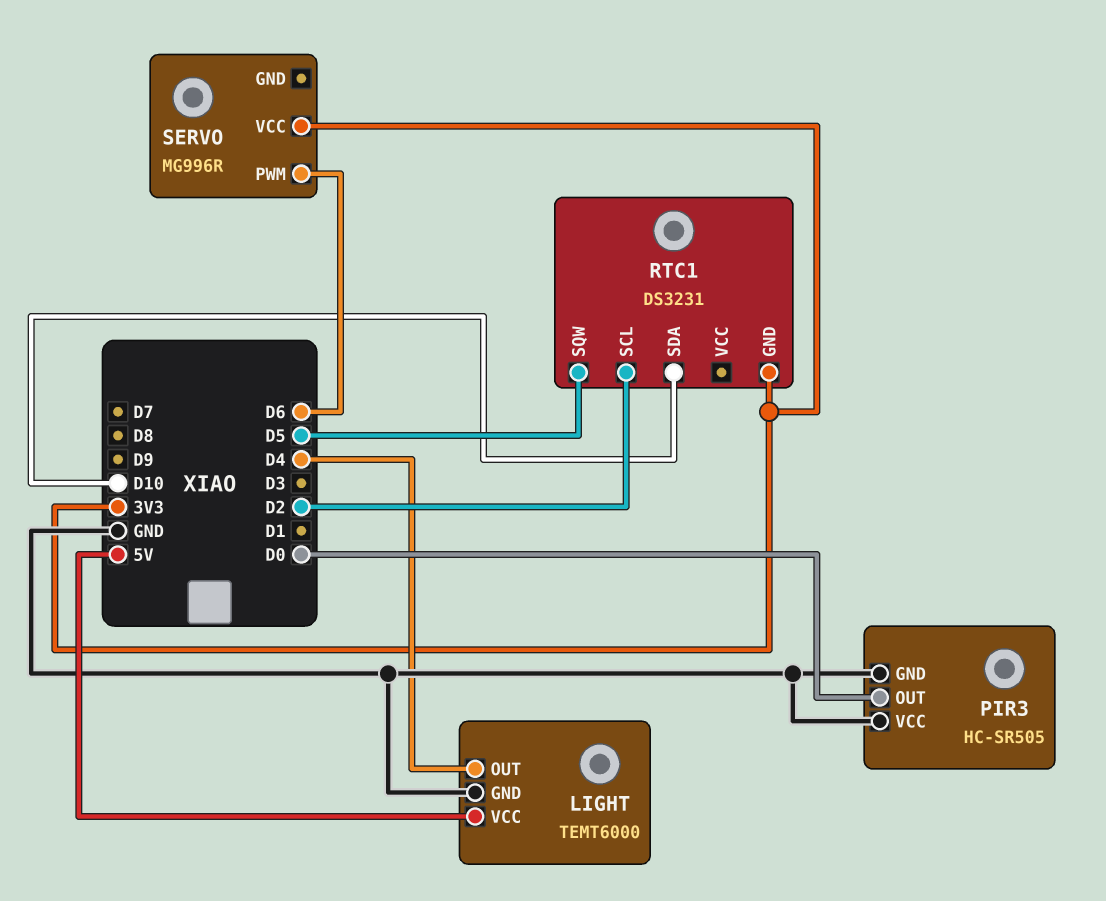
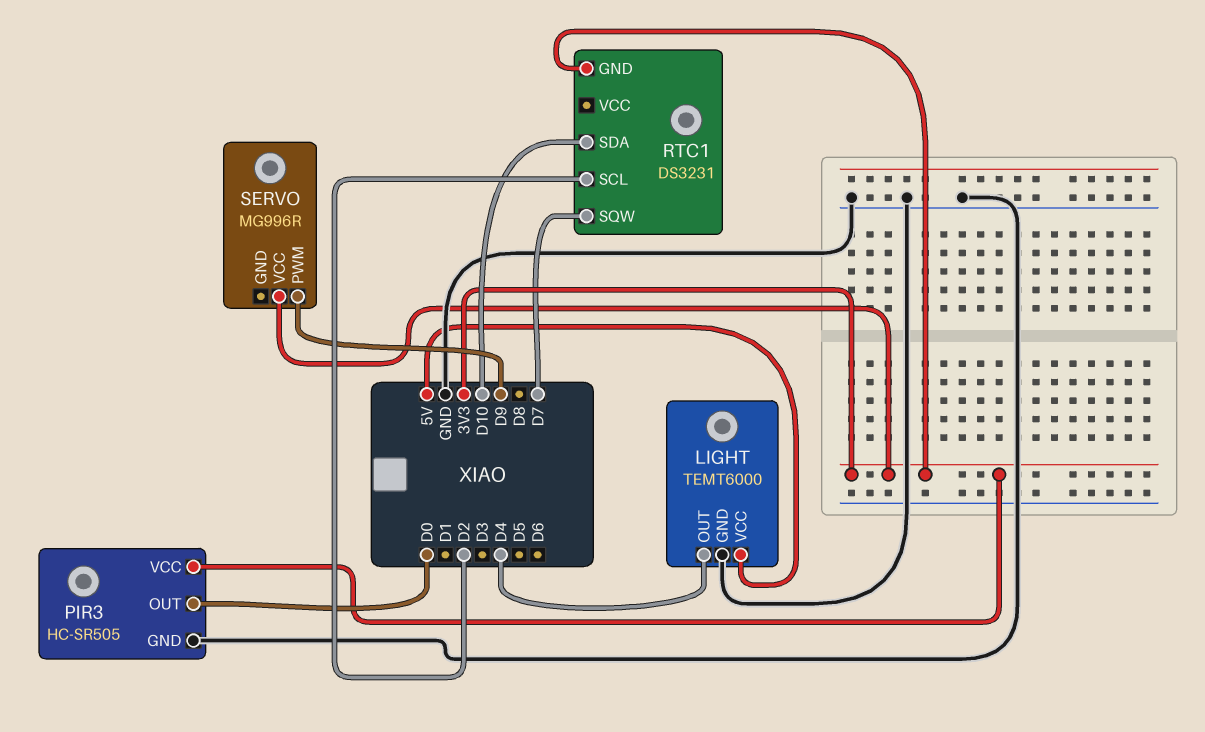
PIR3 pin VCC: GND -> 3V3
RTC1 pin SQW: D5 -> D7
SERVO pin PWM: D6 -> D9

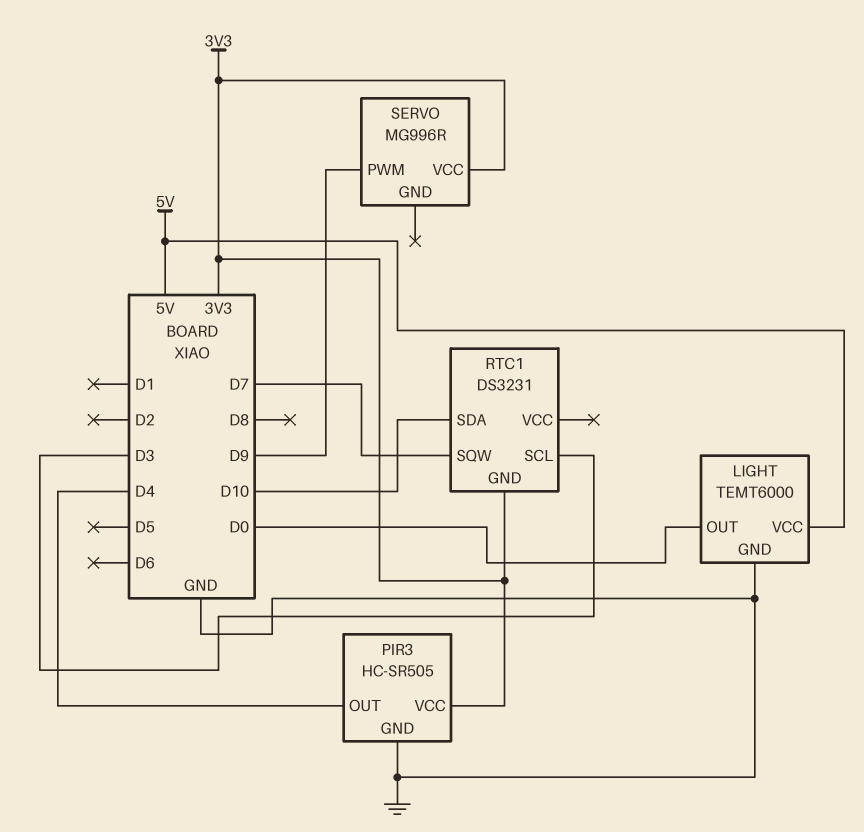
LIGHT pin OUT: D4 -> D0
PIR3 pin OUT: D0 -> D4
RTC1 pin SCL: D2 -> D3

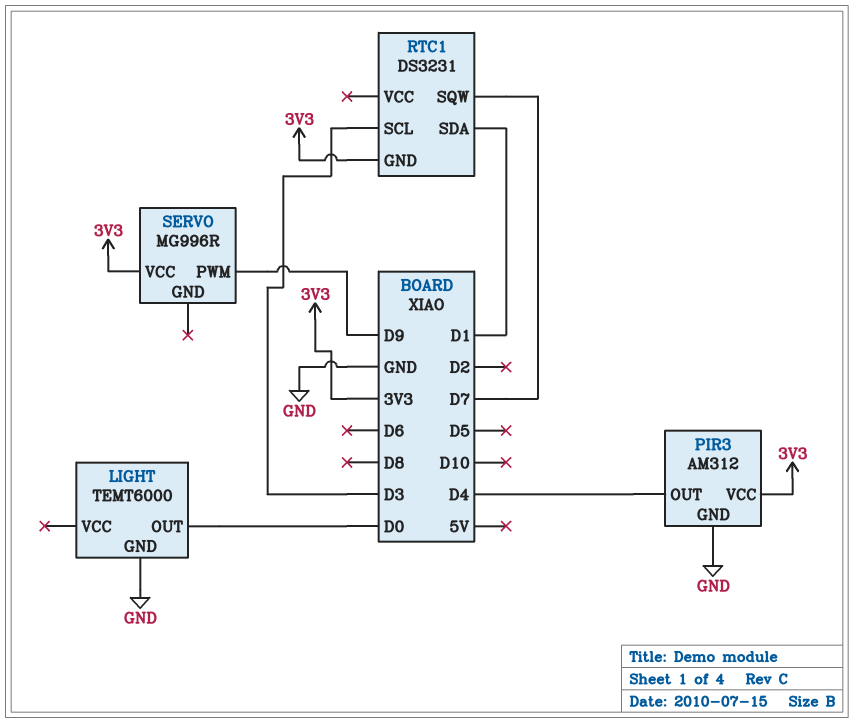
LIGHT pin VCC: 5V -> none
PIR3: HC-SR505 -> AM312
RTC1 pin SDA: D10 -> D1

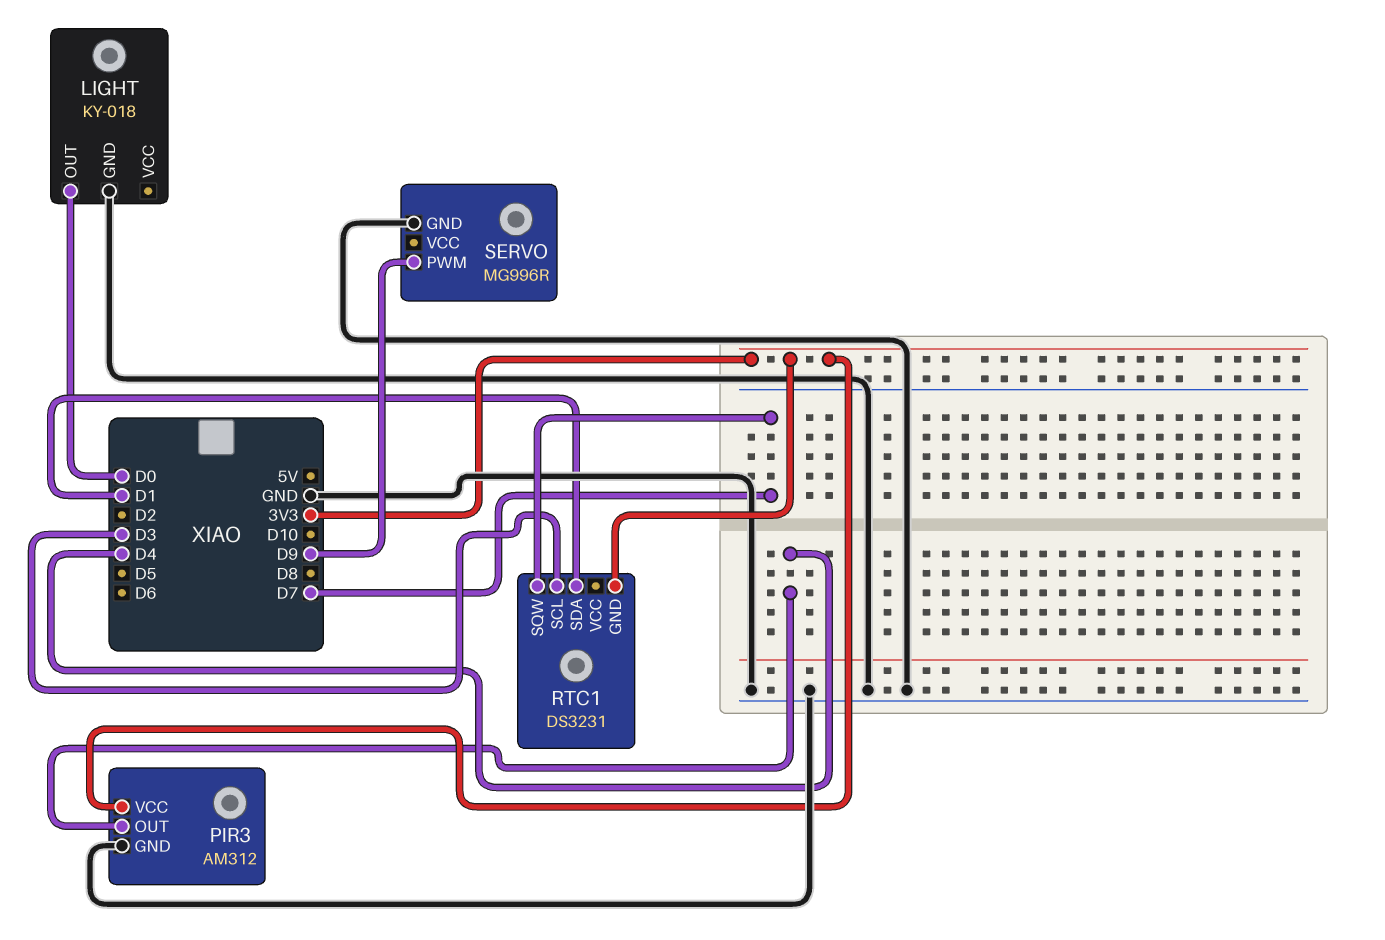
LIGHT: TEMT6000 -> KY-018
SERVO pin GND: none -> GND
SERVO pin VCC: 3V3 -> none

